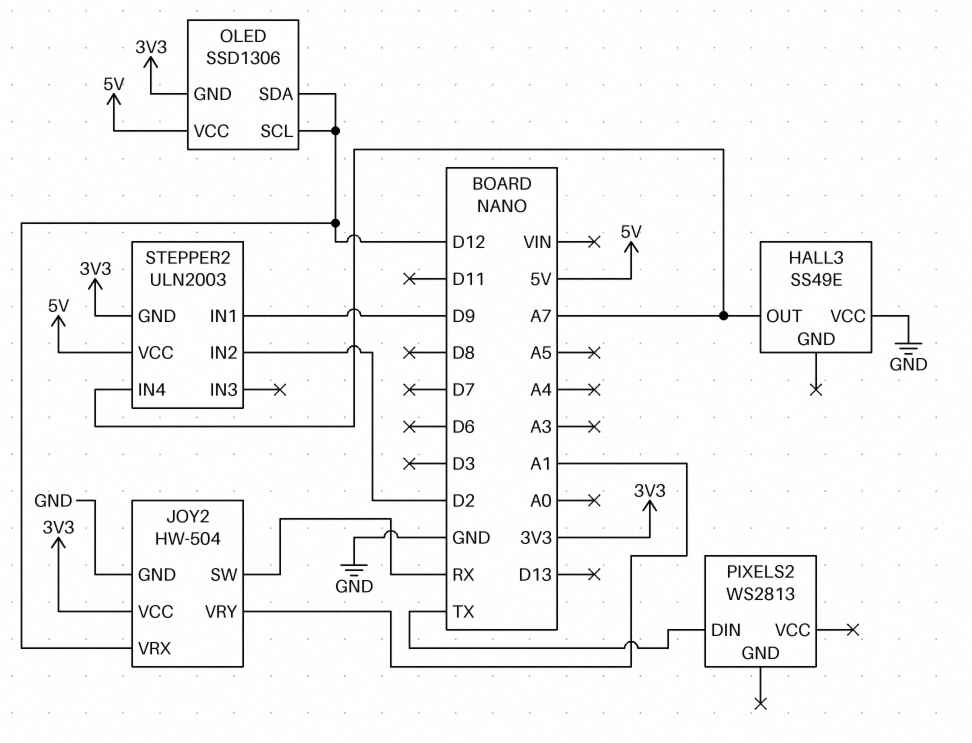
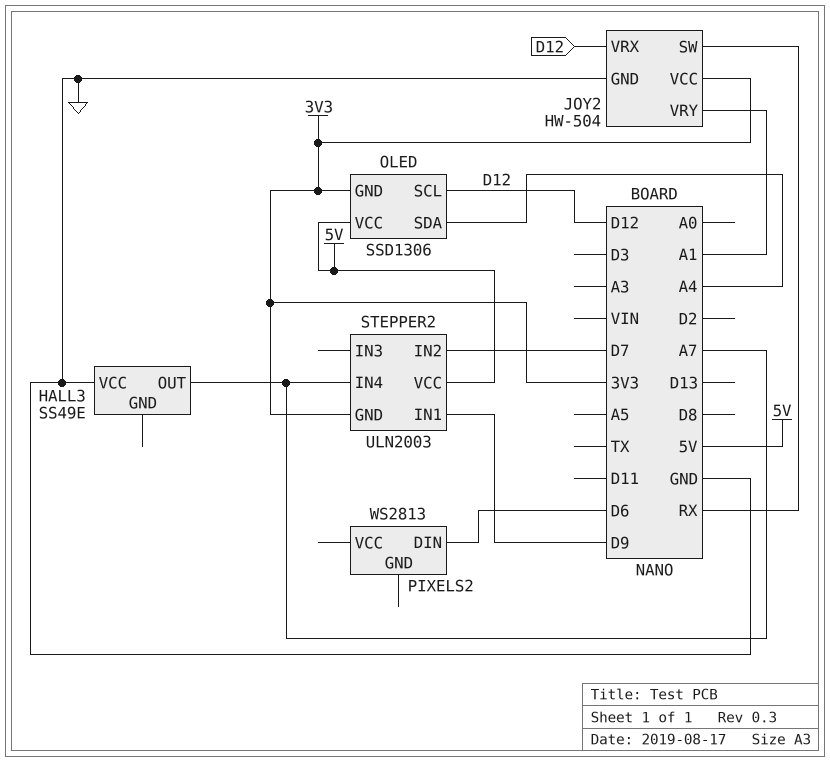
OLED pin SDA: D12 -> A4
PIXELS2 pin DIN: TX -> D6
STEPPER2 pin IN2: D2 -> D7

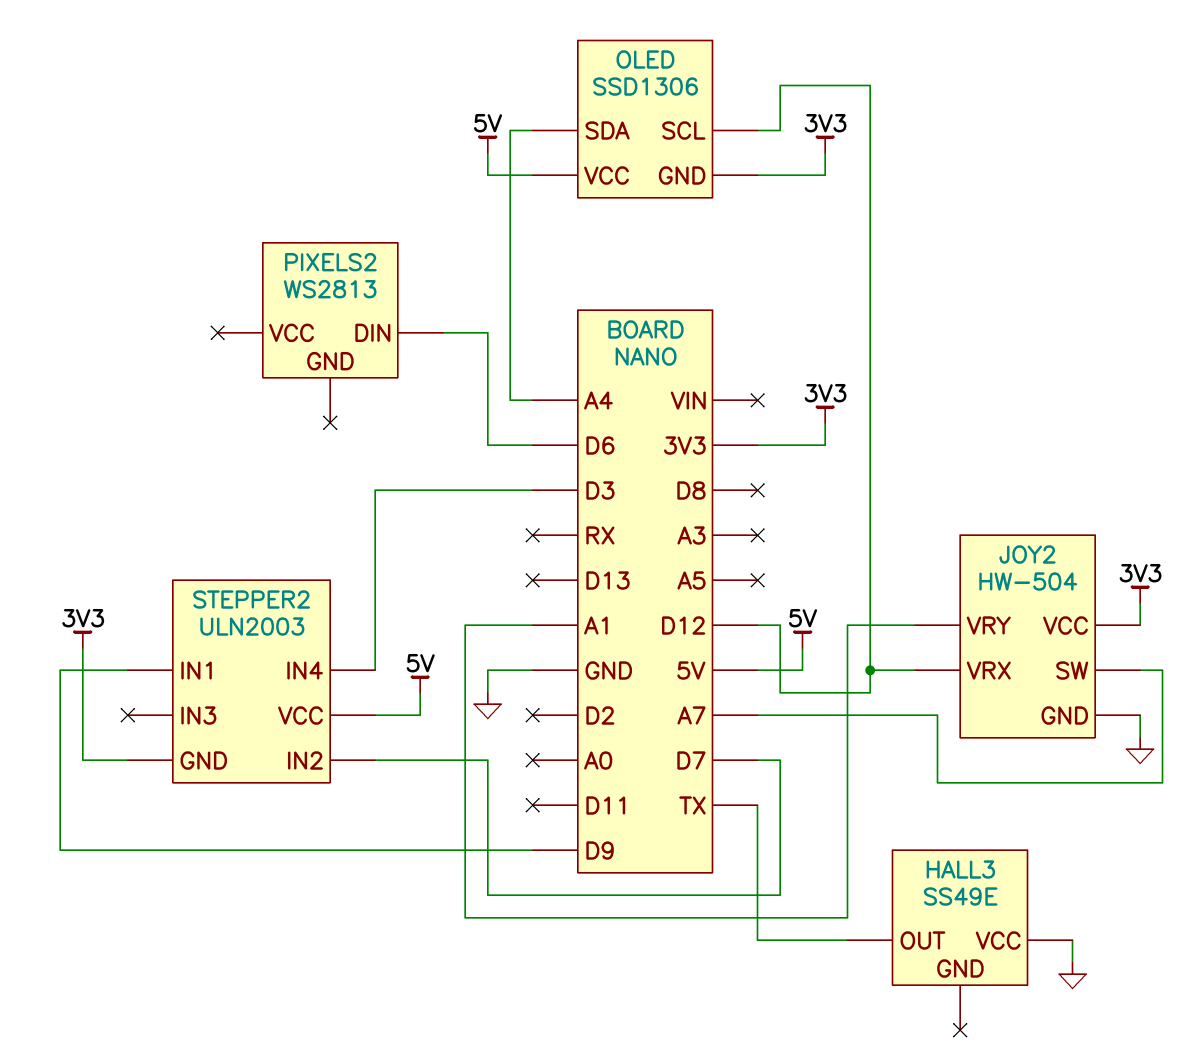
HALL3 pin OUT: A7 -> TX
JOY2 pin SW: RX -> A7
STEPPER2 pin IN4: A7 -> D3

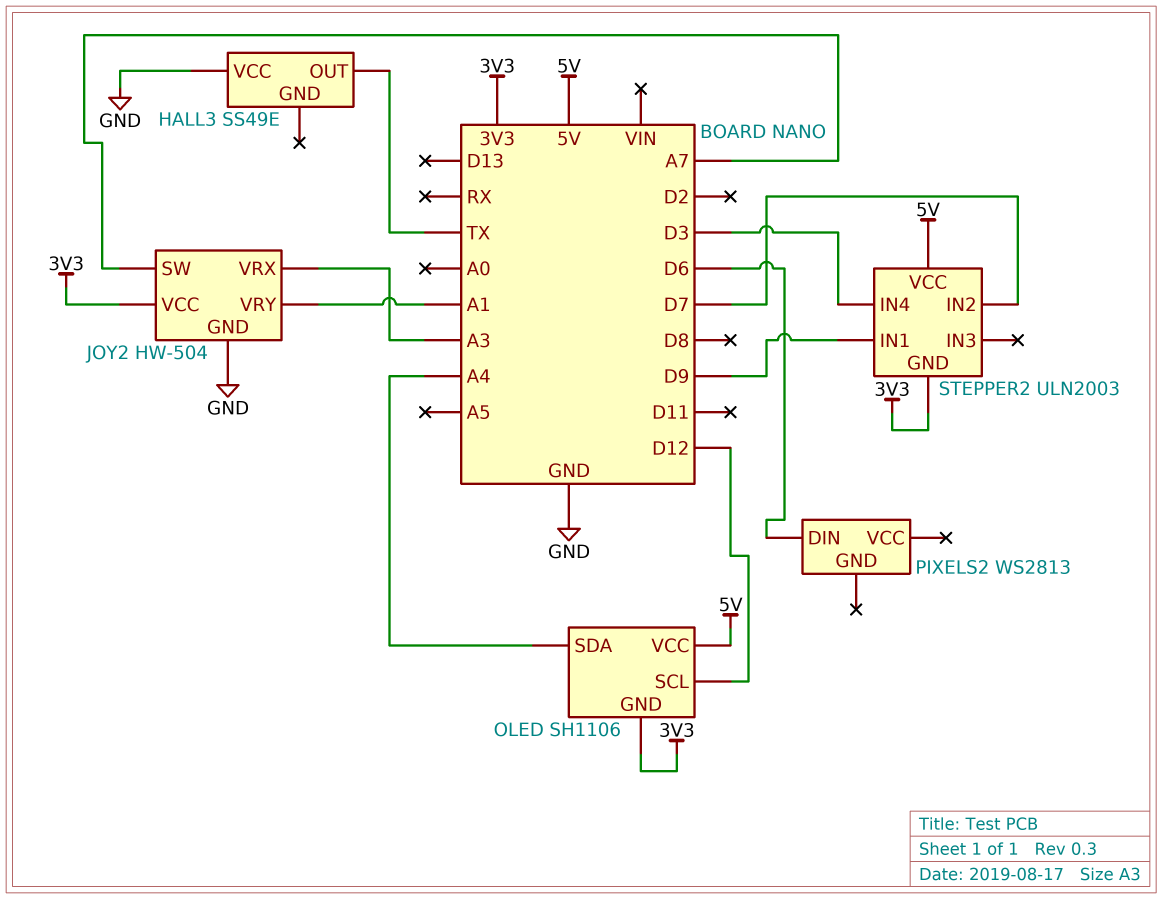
JOY2 pin VRX: D12 -> A3
OLED: SSD1306 -> SH1106

